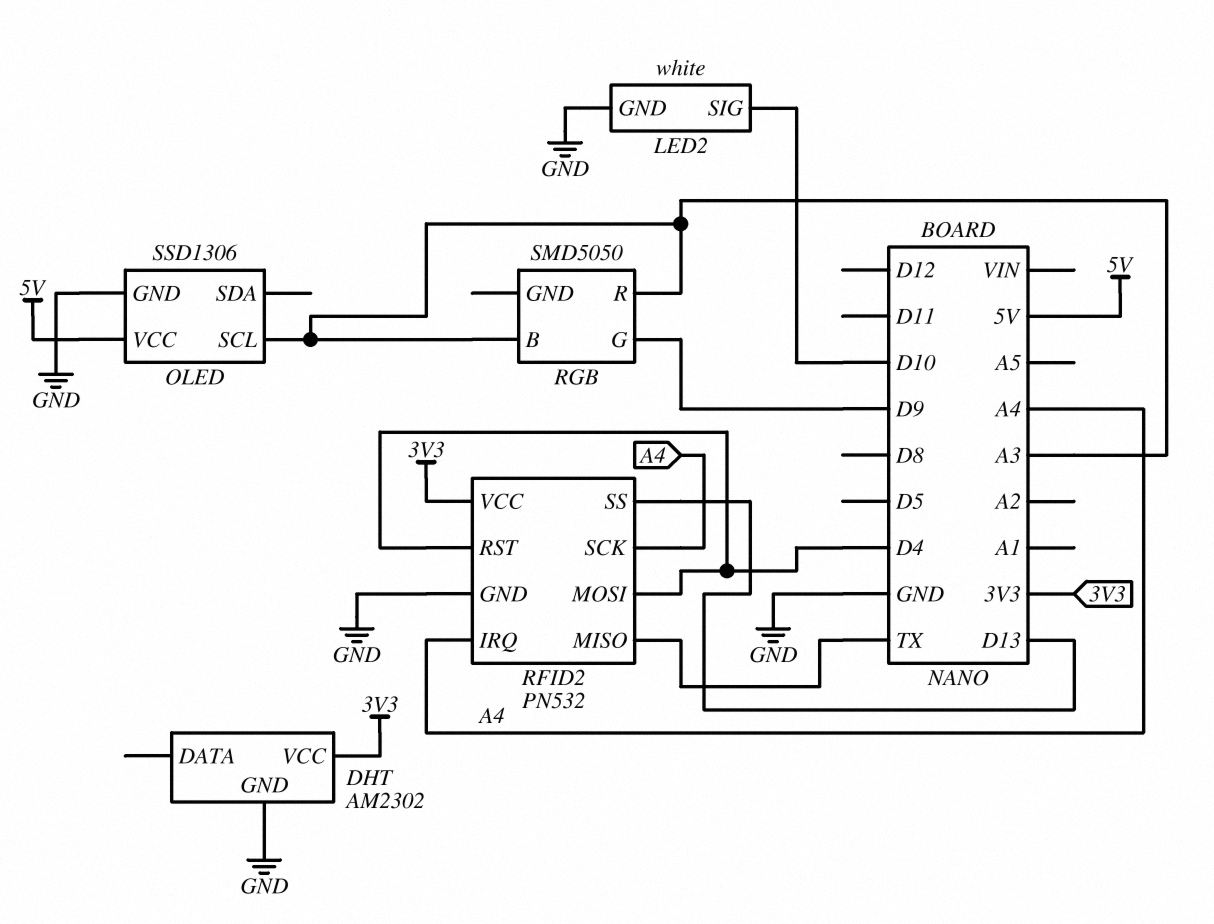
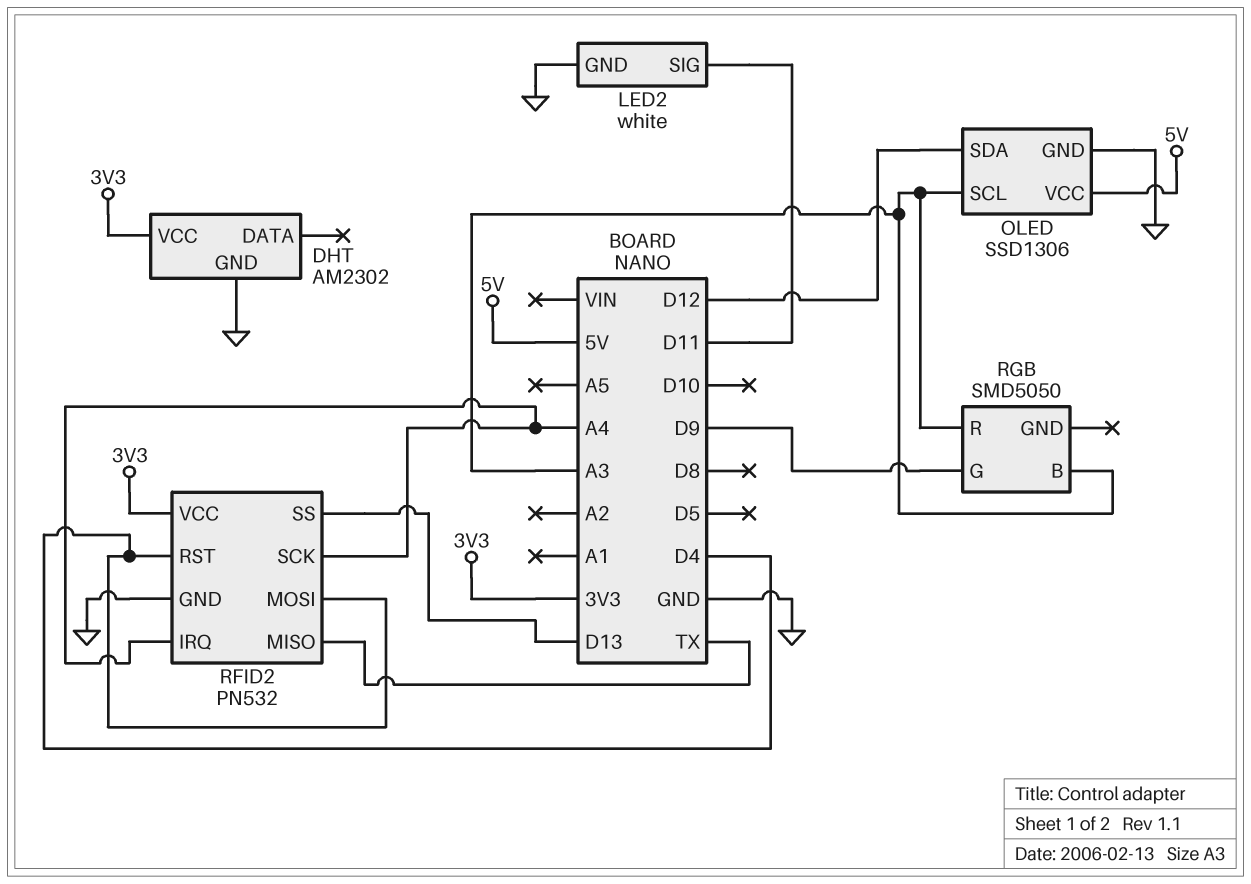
LED2 pin SIG: D10 -> D11
OLED pin SDA: none -> D12

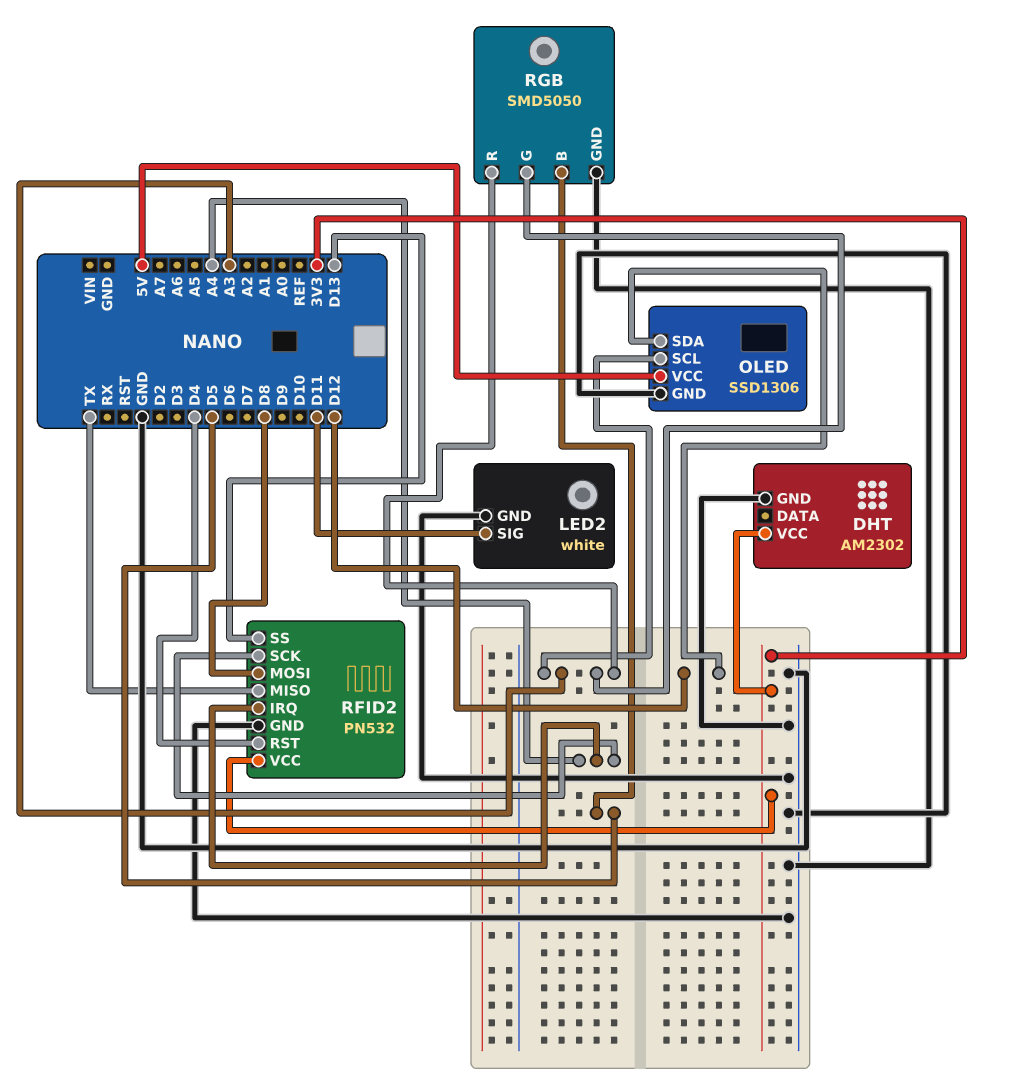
RFID2 pin MOSI: D4 -> D8
RGB pin B: A3 -> D5
RGB pin G: D9 -> A3
RGB pin GND: none -> GND

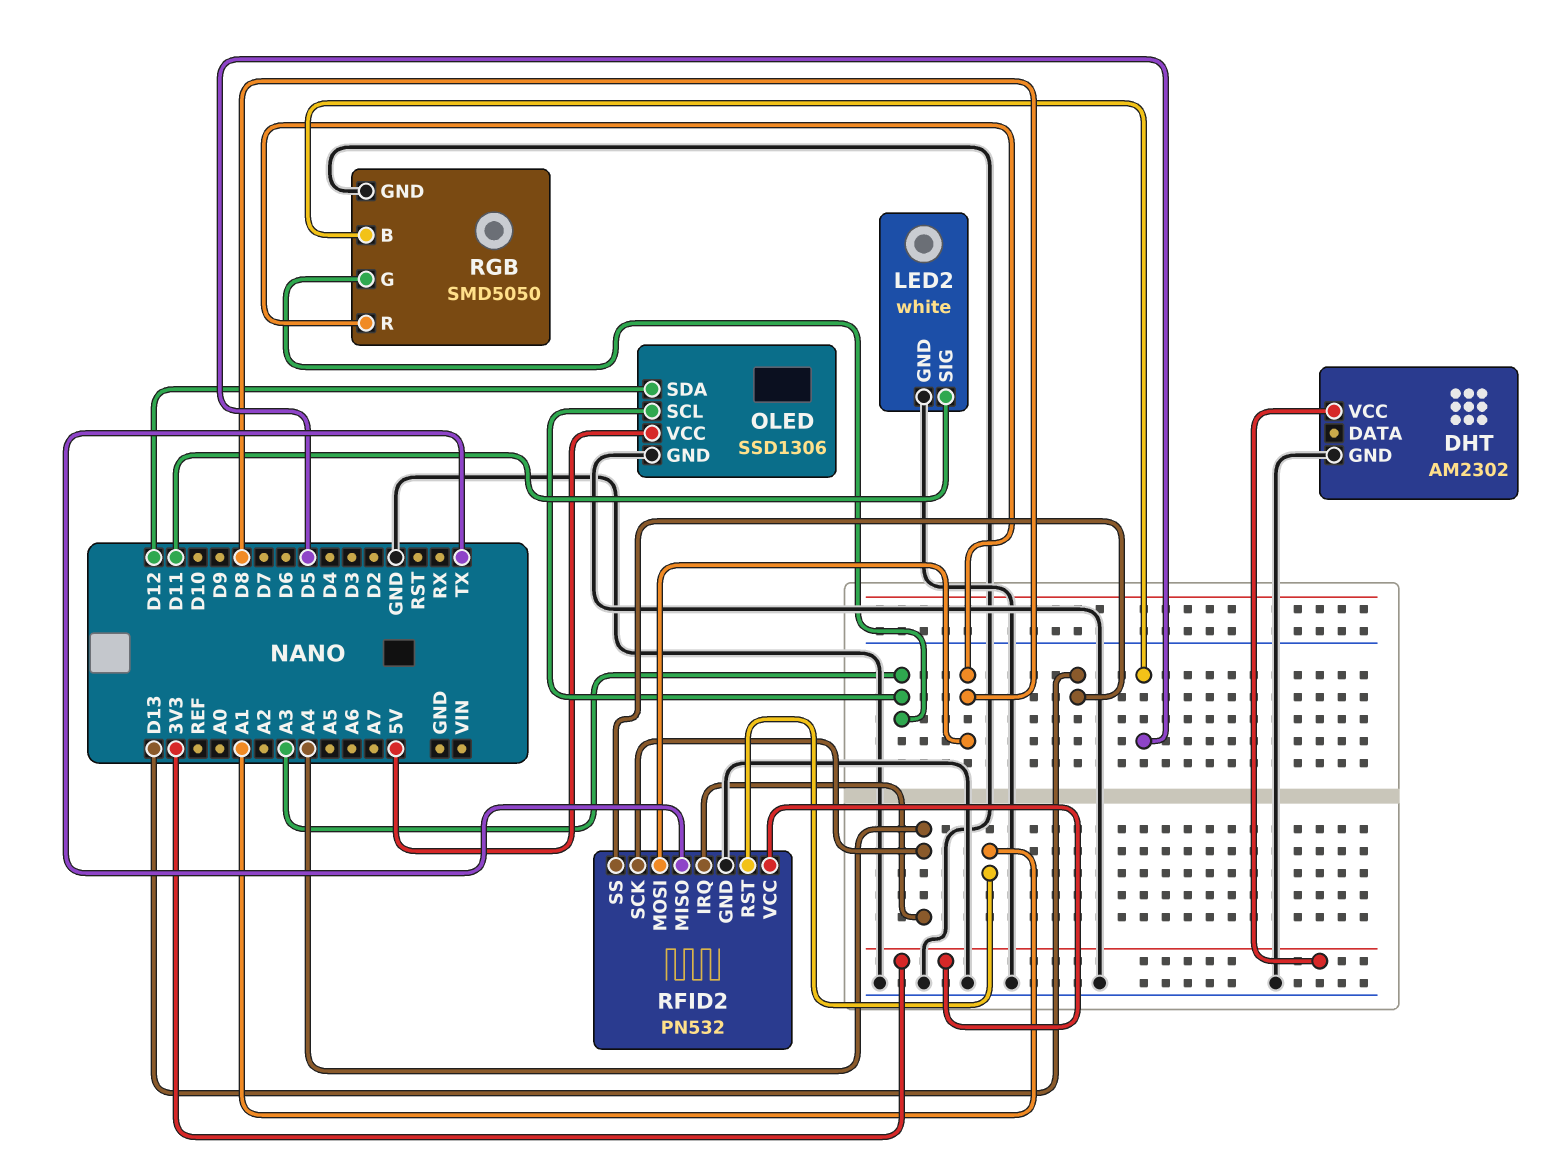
RFID2 pin RST: D4 -> A1
RGB pin R: A3 -> D8

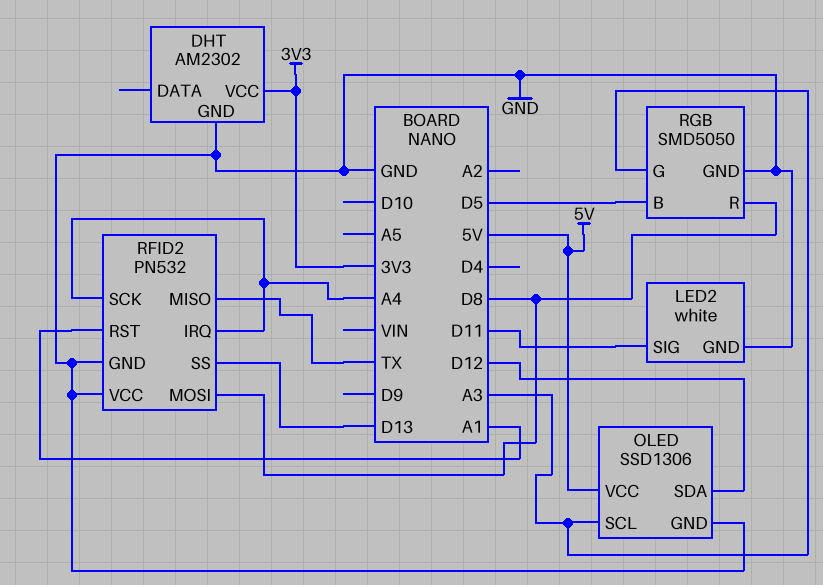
RFID2 pin VCC: 3V3 -> GND

